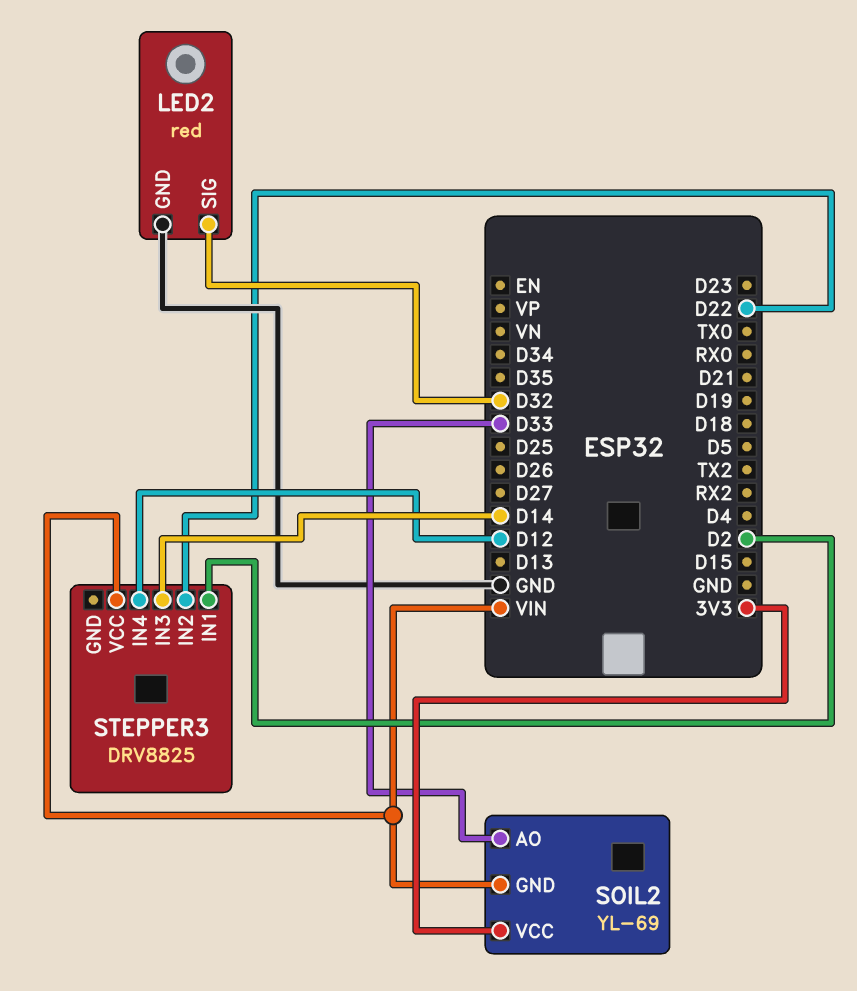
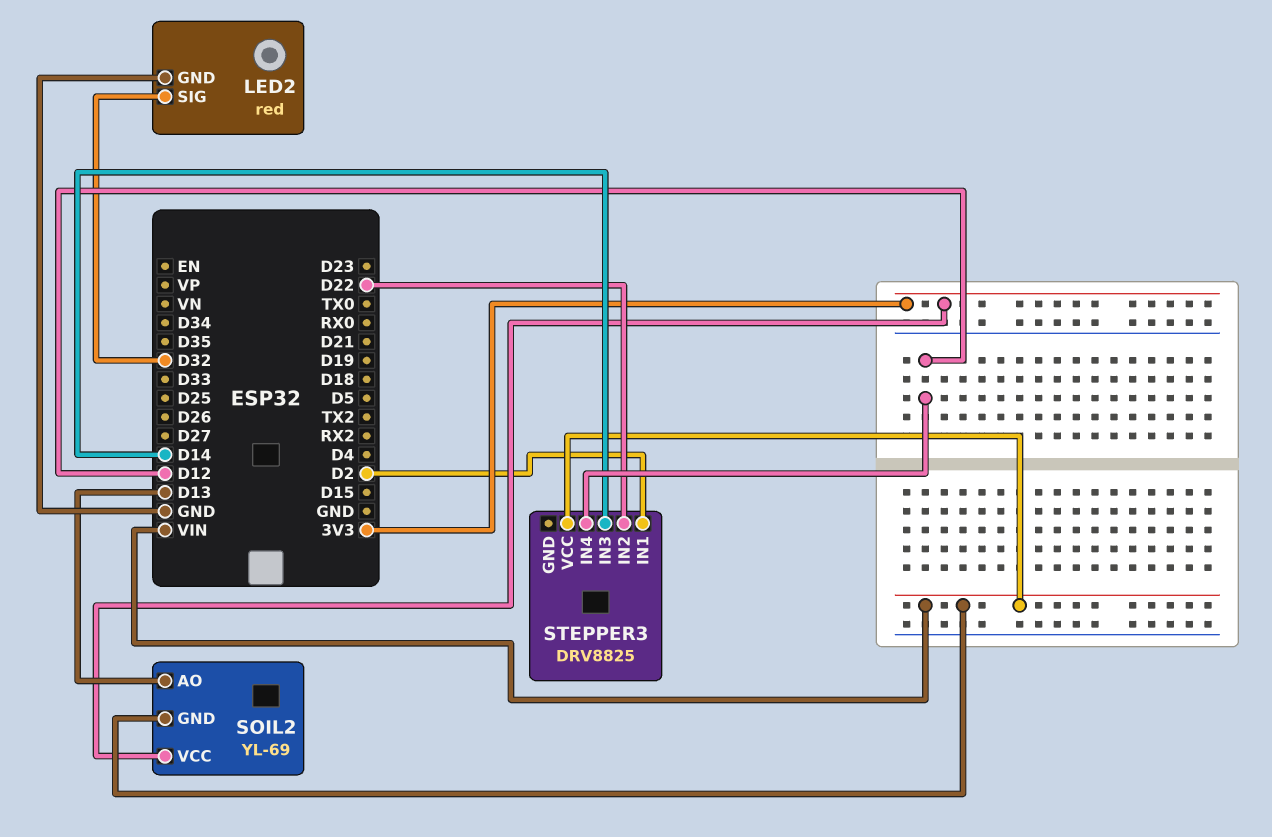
SOIL2 pin AO: D33 -> D13

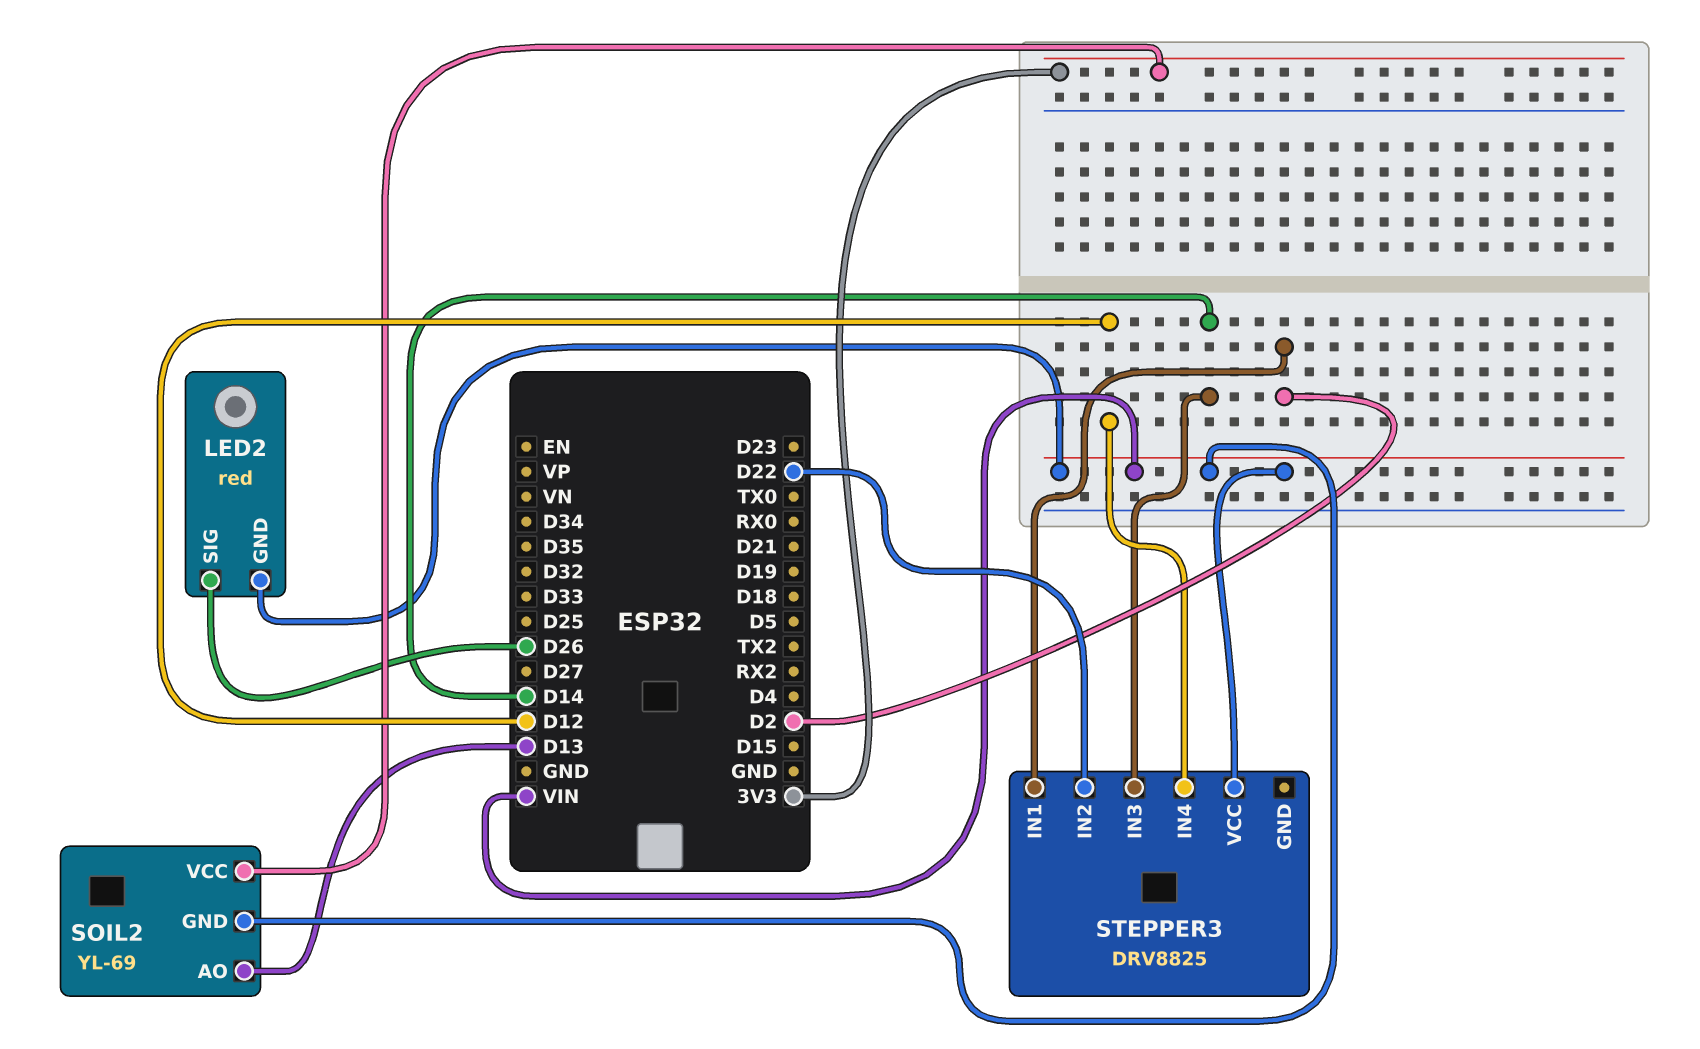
LED2 pin GND: GND -> VIN
LED2 pin SIG: D32 -> D26

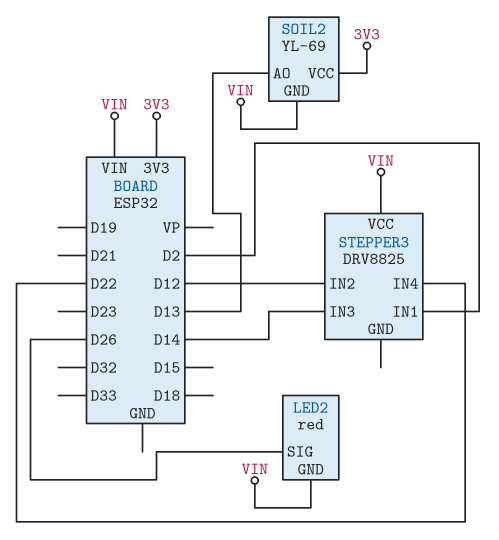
STEPPER3 pin IN2: D22 -> D12
STEPPER3 pin IN4: D12 -> D22

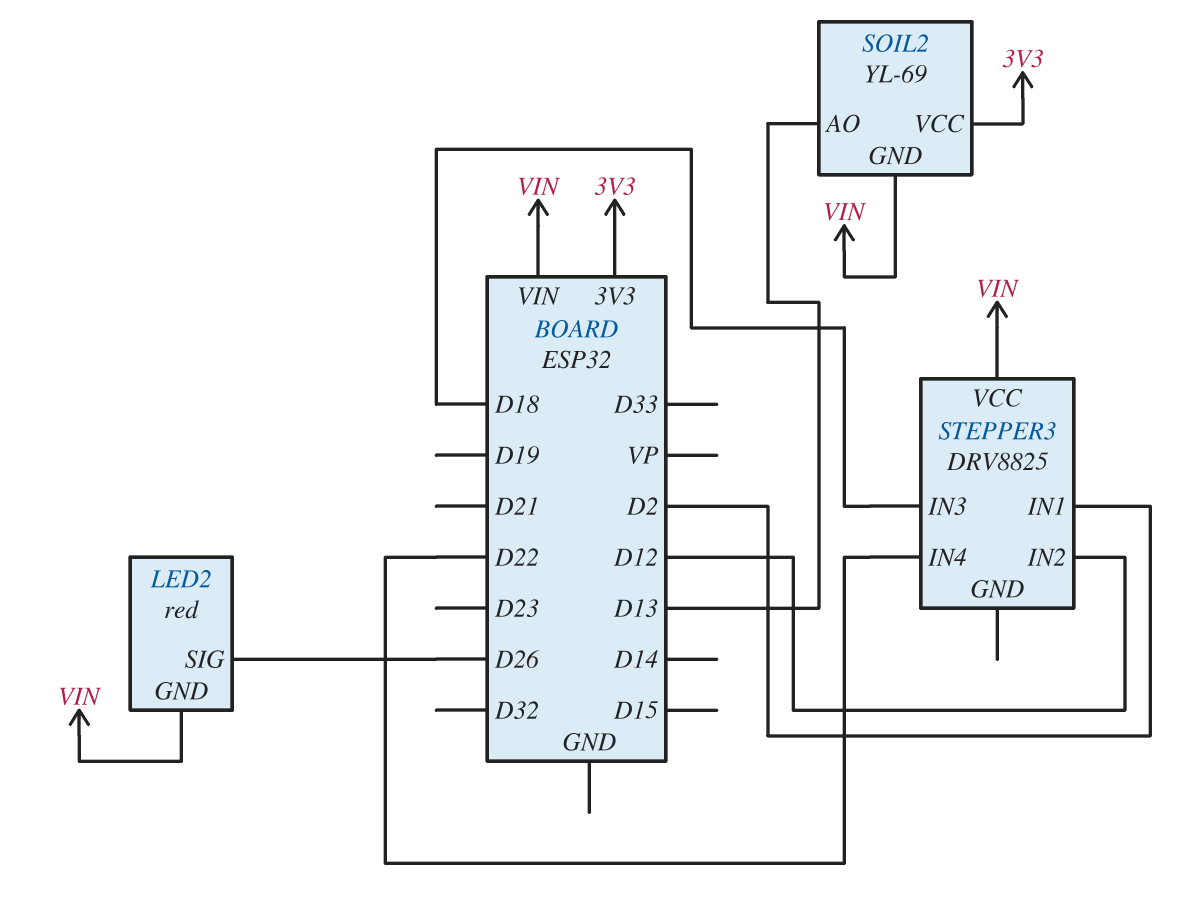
STEPPER3 pin IN3: D14 -> D18

